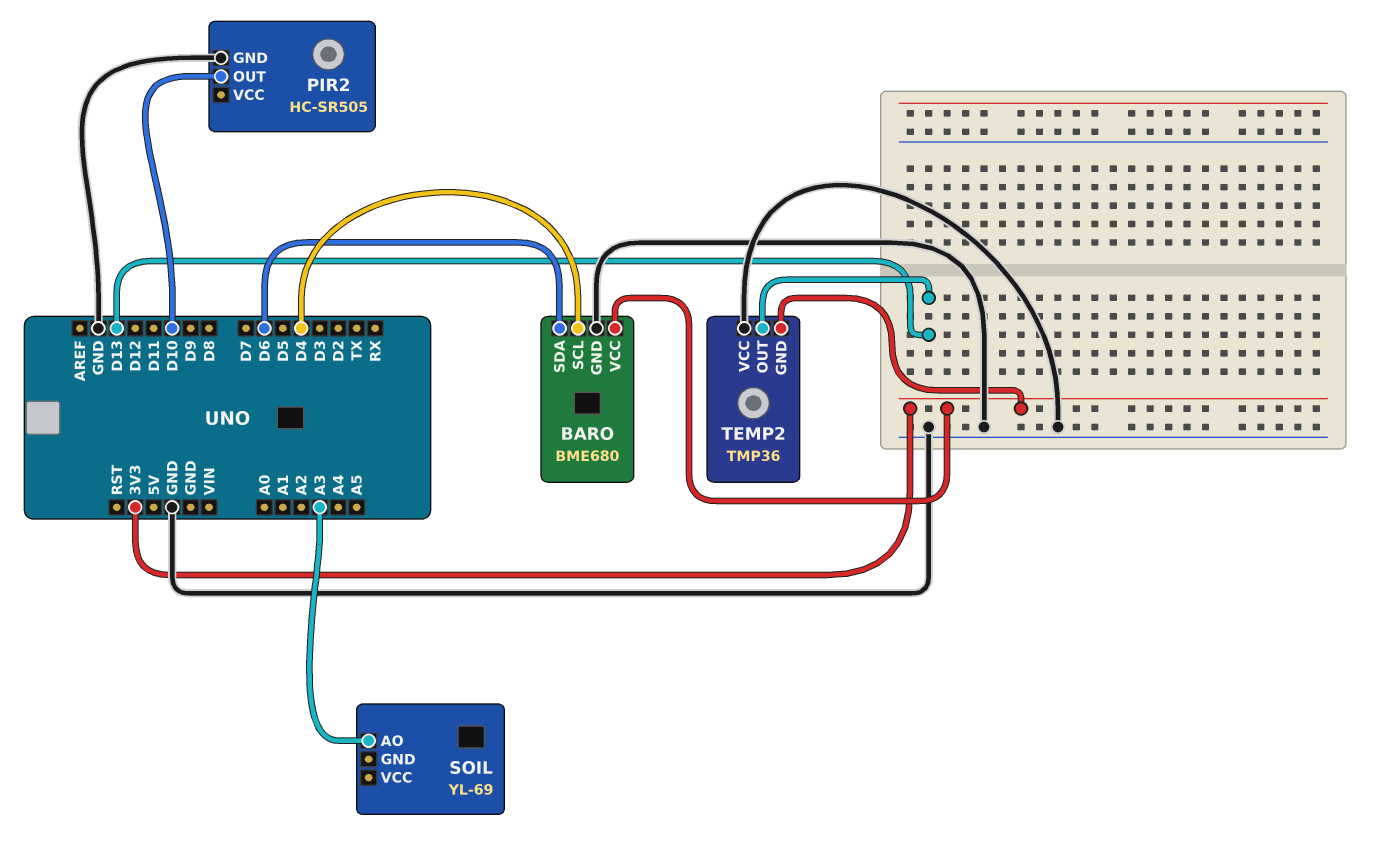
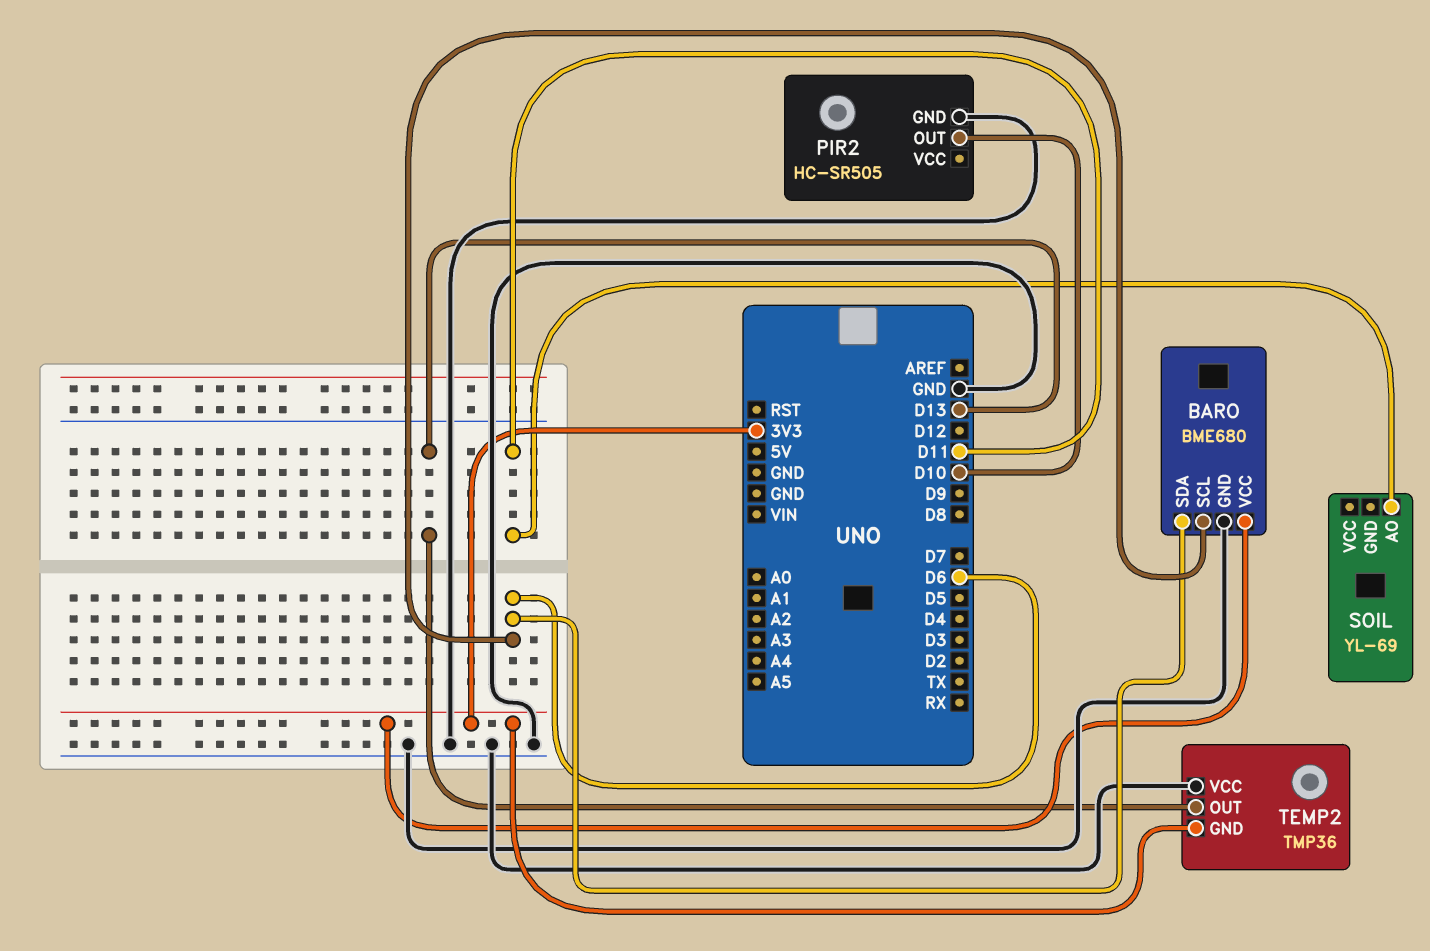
BARO pin SCL: D4 -> D6
SOIL pin AO: A3 -> D11

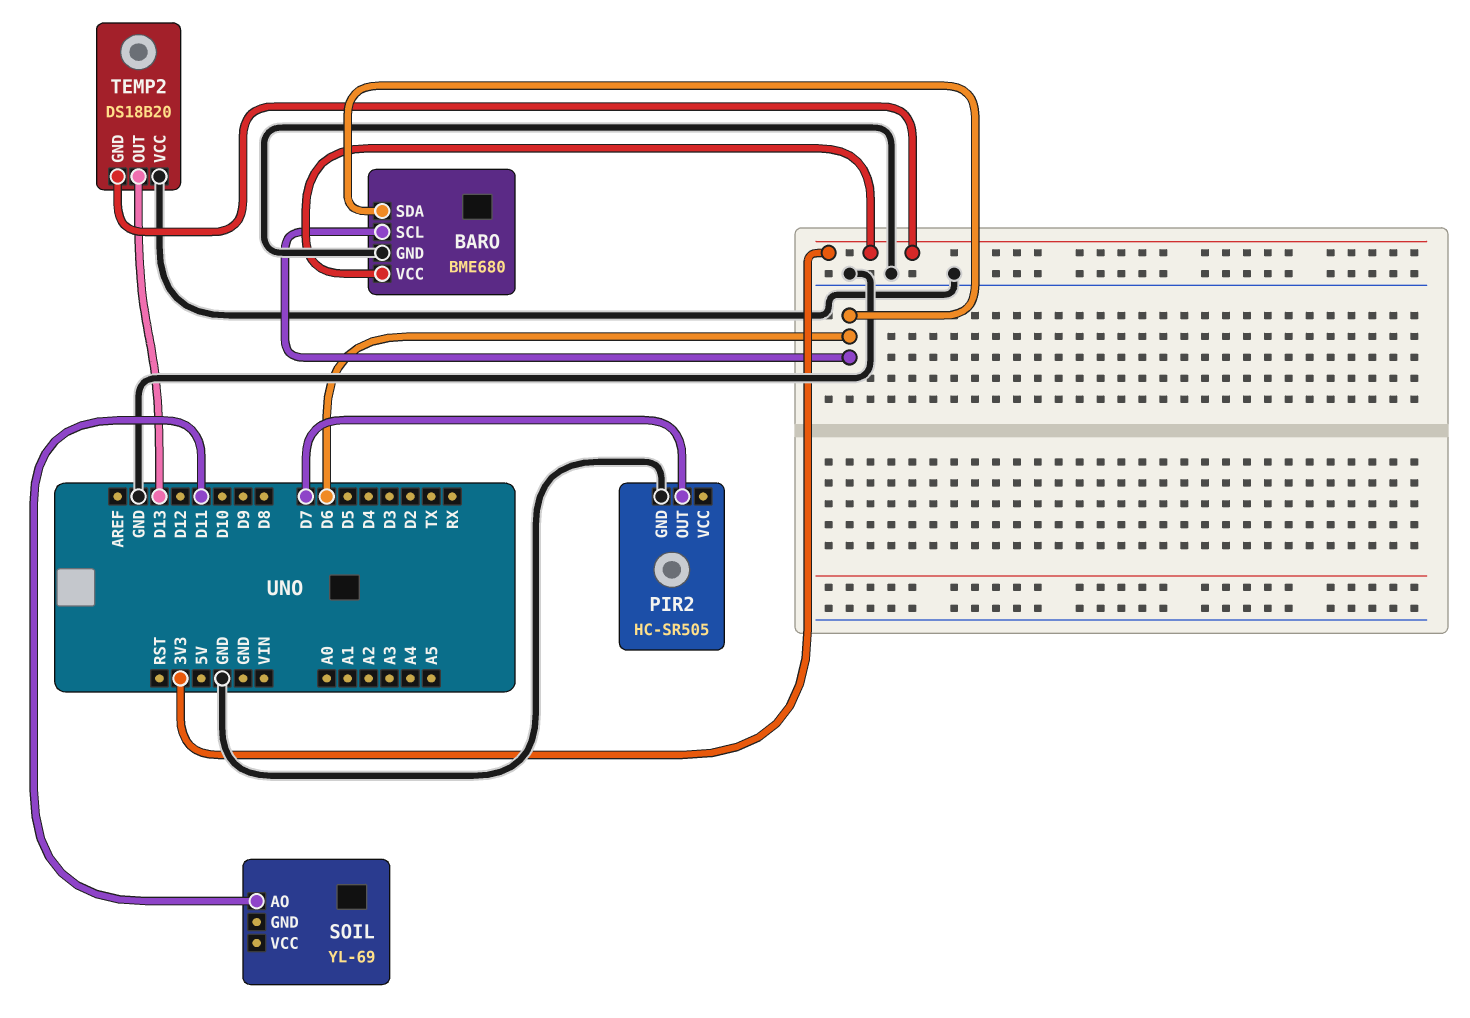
PIR2 pin OUT: D10 -> D7
TEMP2: TMP36 -> DS18B20

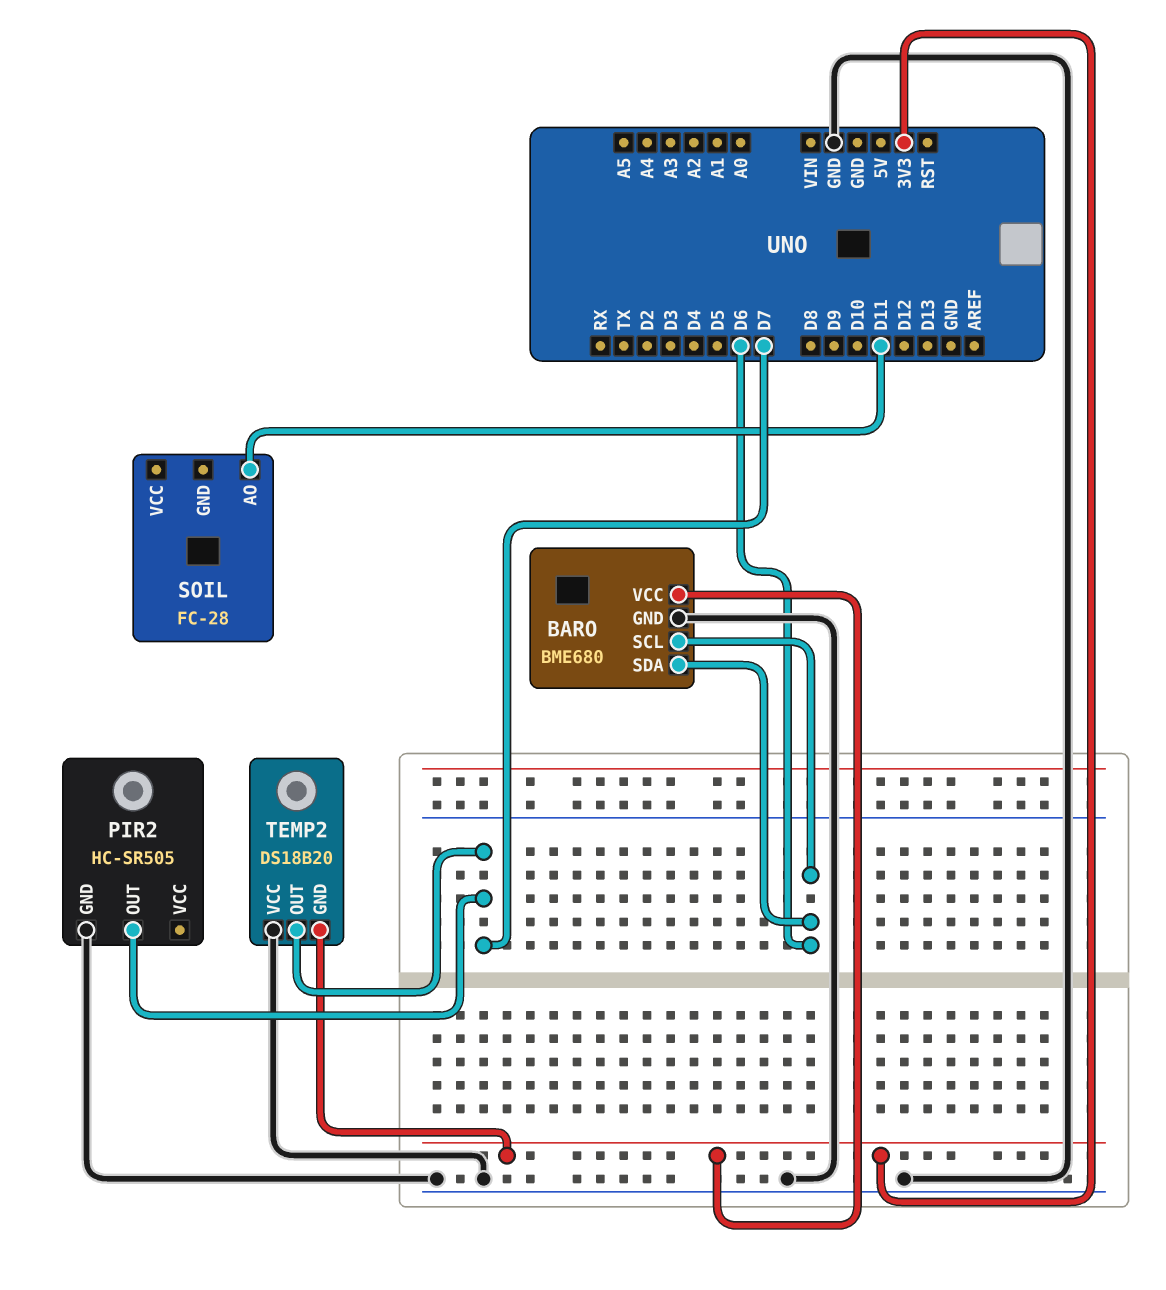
SOIL: YL-69 -> FC-28
TEMP2 pin OUT: D13 -> D7

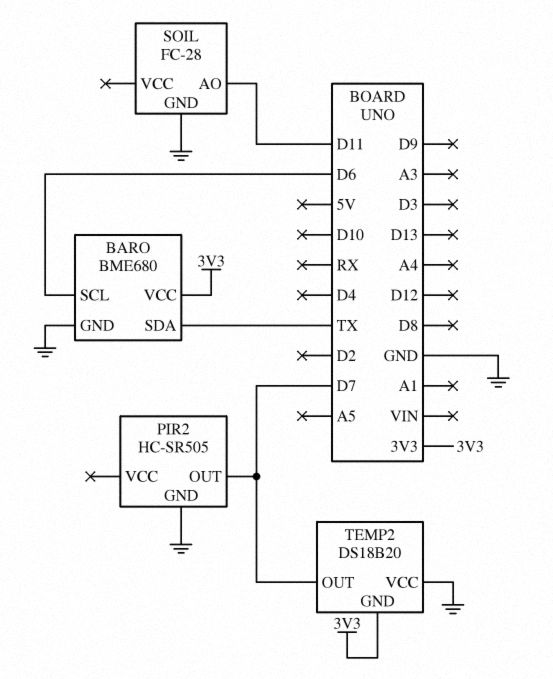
BARO pin SDA: D6 -> TX
SOIL pin GND: none -> GND

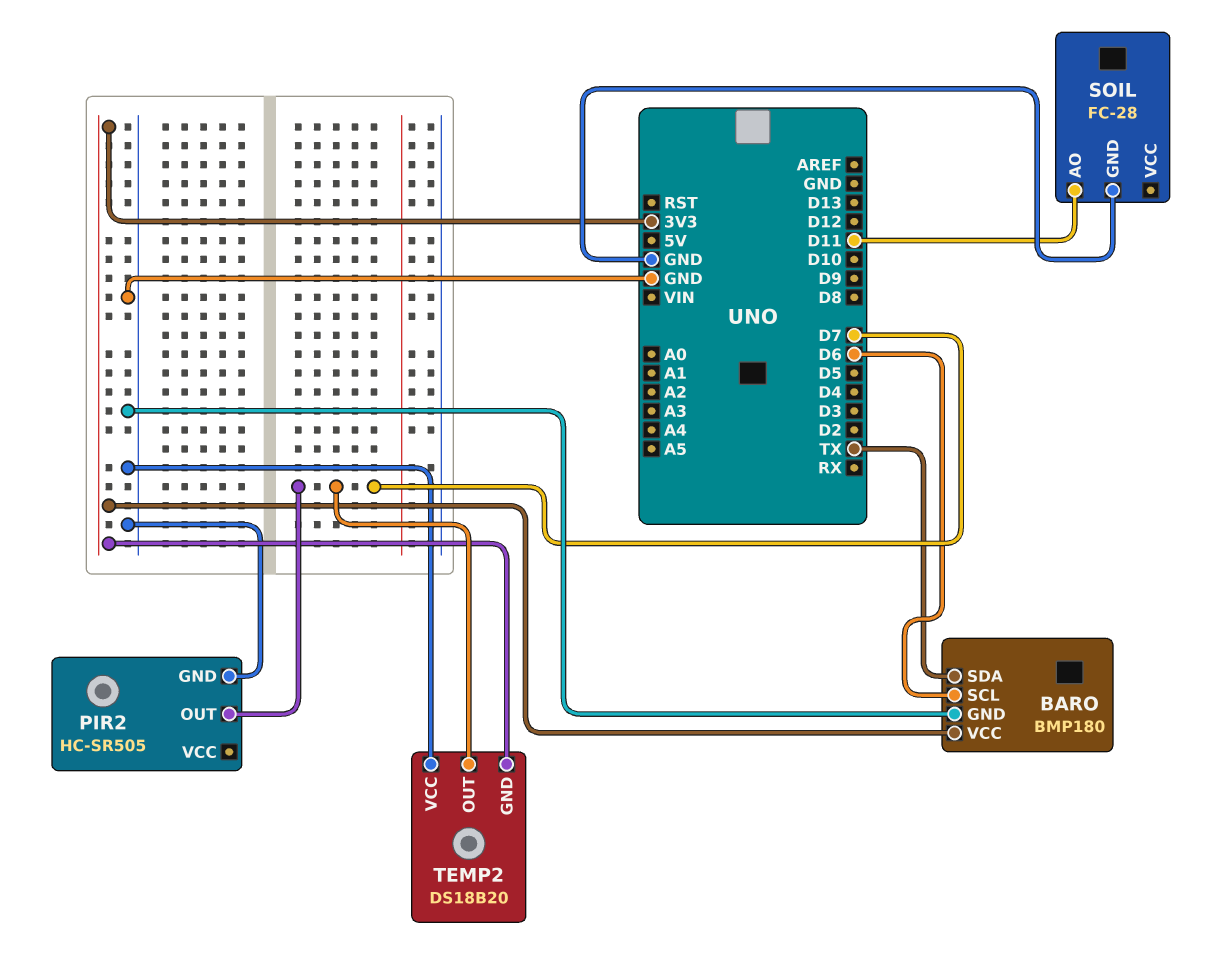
BARO: BME680 -> BMP180

